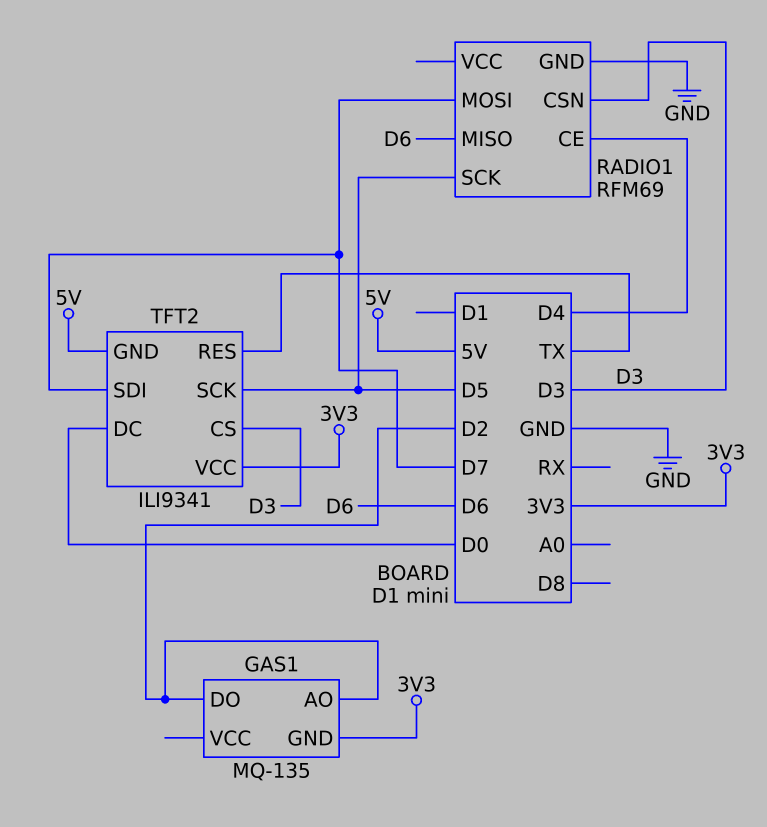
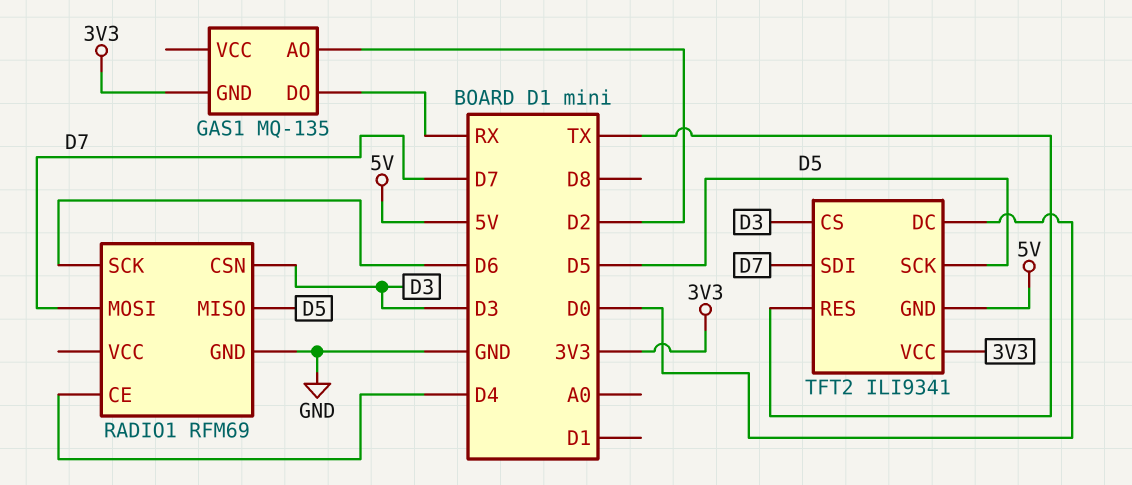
GAS1 pin DO: D2 -> RX
RADIO1 pin MISO: D6 -> D5
RADIO1 pin SCK: D5 -> D6

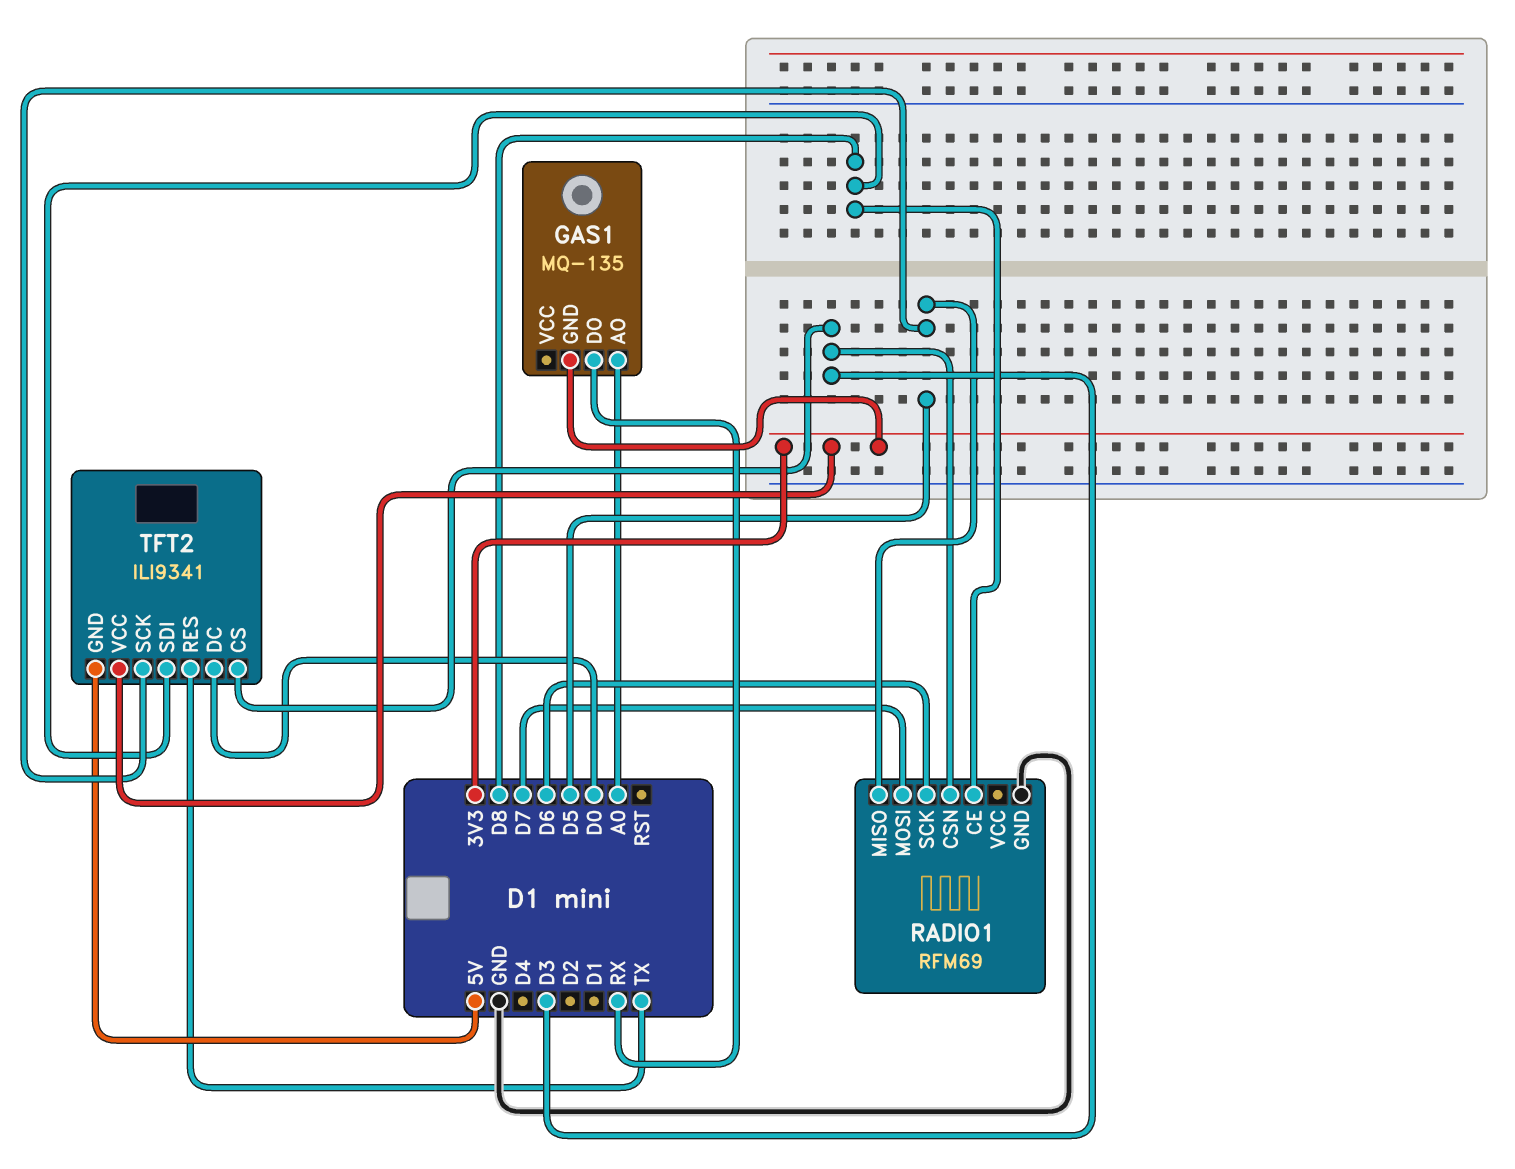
GAS1 pin AO: D2 -> A0
RADIO1 pin CE: D4 -> D8
TFT2 pin SDI: D7 -> D8

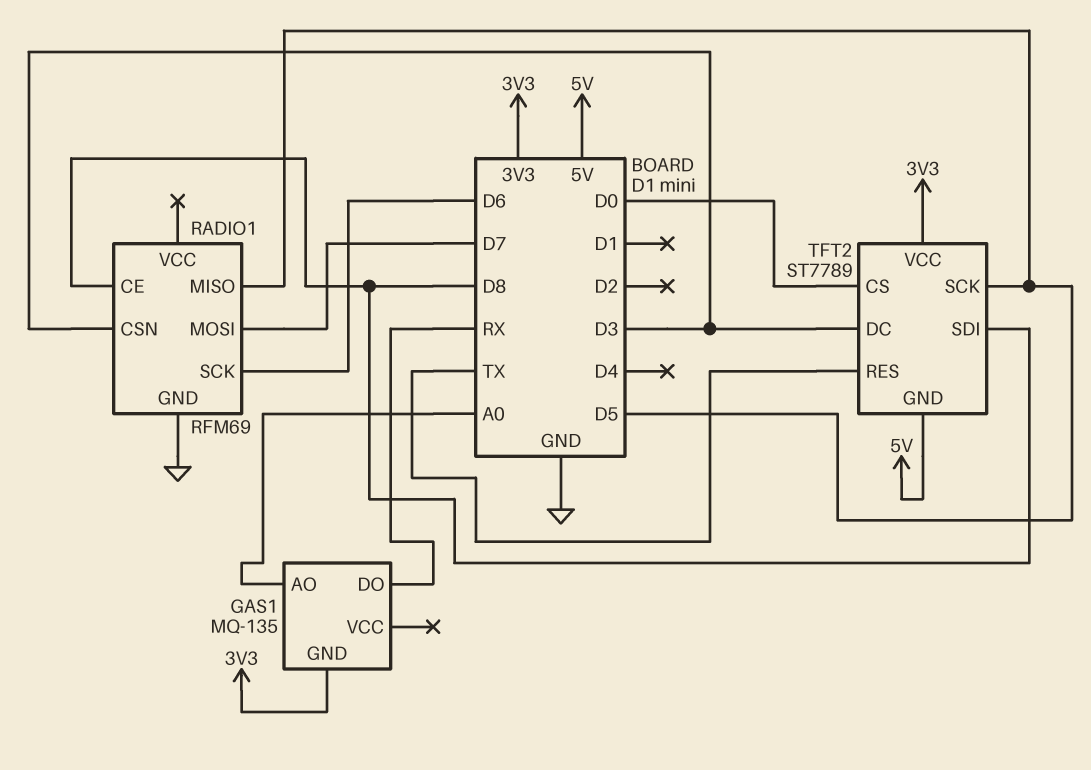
TFT2: ILI9341 -> ST7789
TFT2 pin CS: D3 -> D0
TFT2 pin DC: D0 -> D3

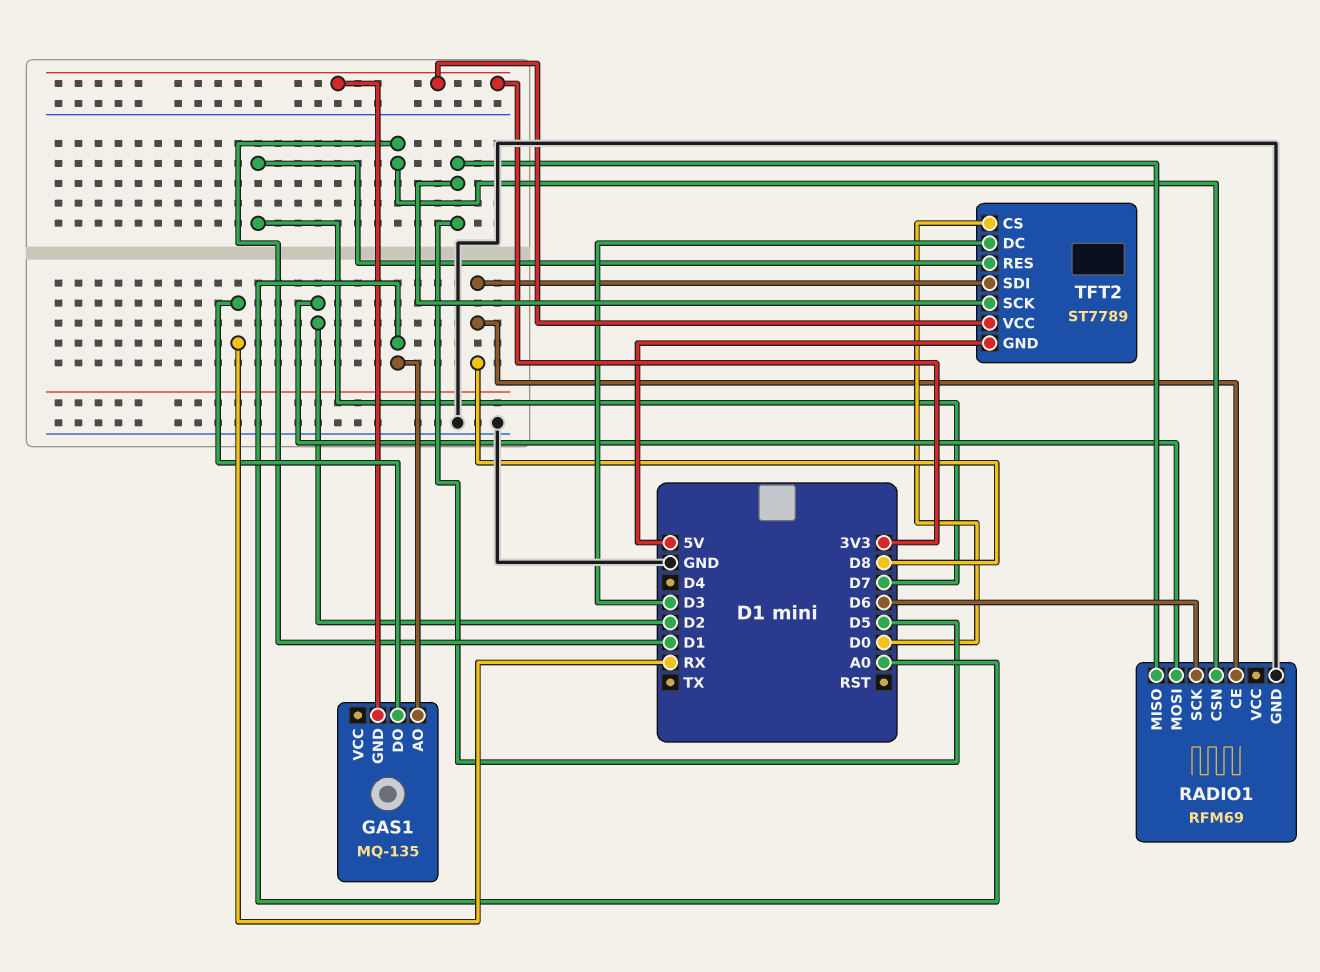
RADIO1 pin CSN: D3 -> D1
RADIO1 pin MOSI: D7 -> D2
TFT2 pin RES: TX -> D7

